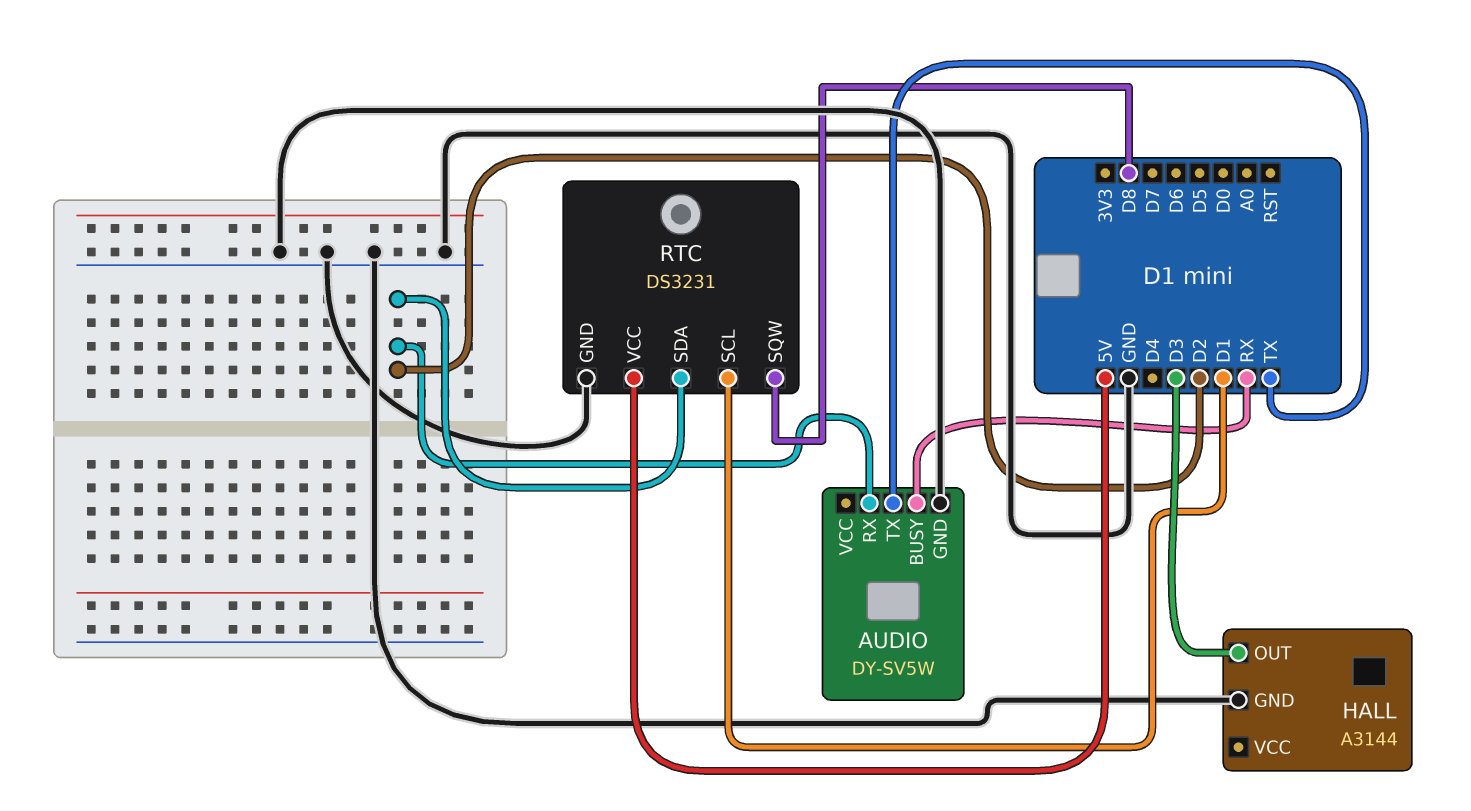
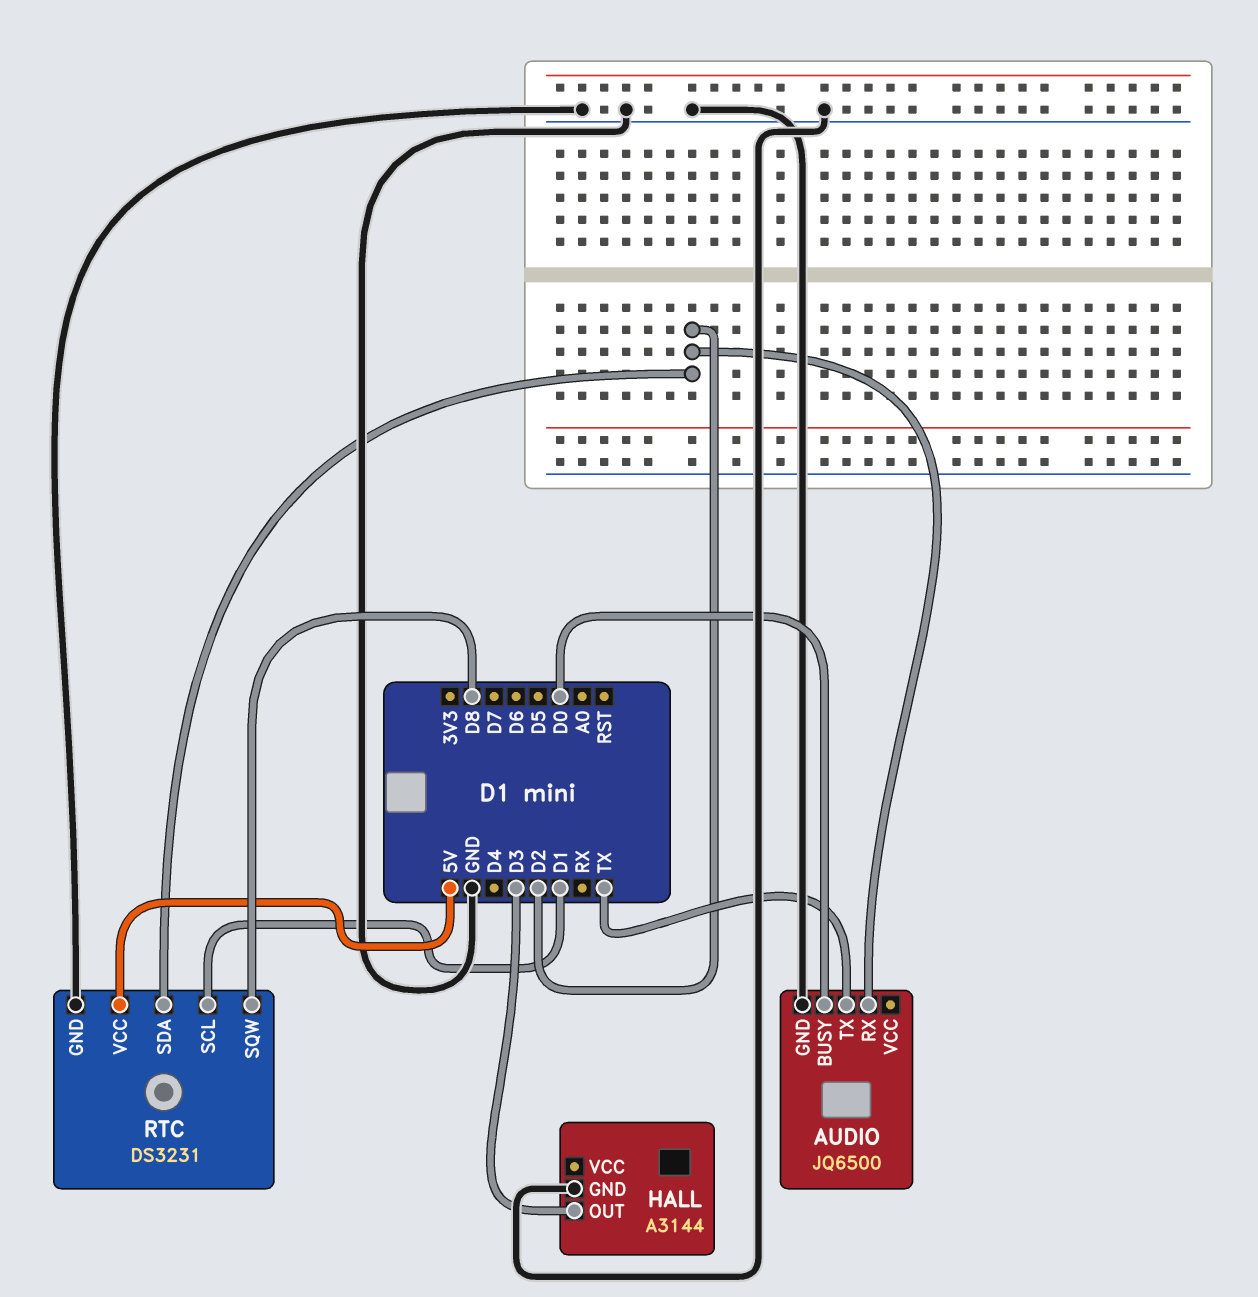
AUDIO: DY-SV5W -> JQ6500
AUDIO pin BUSY: RX -> D0

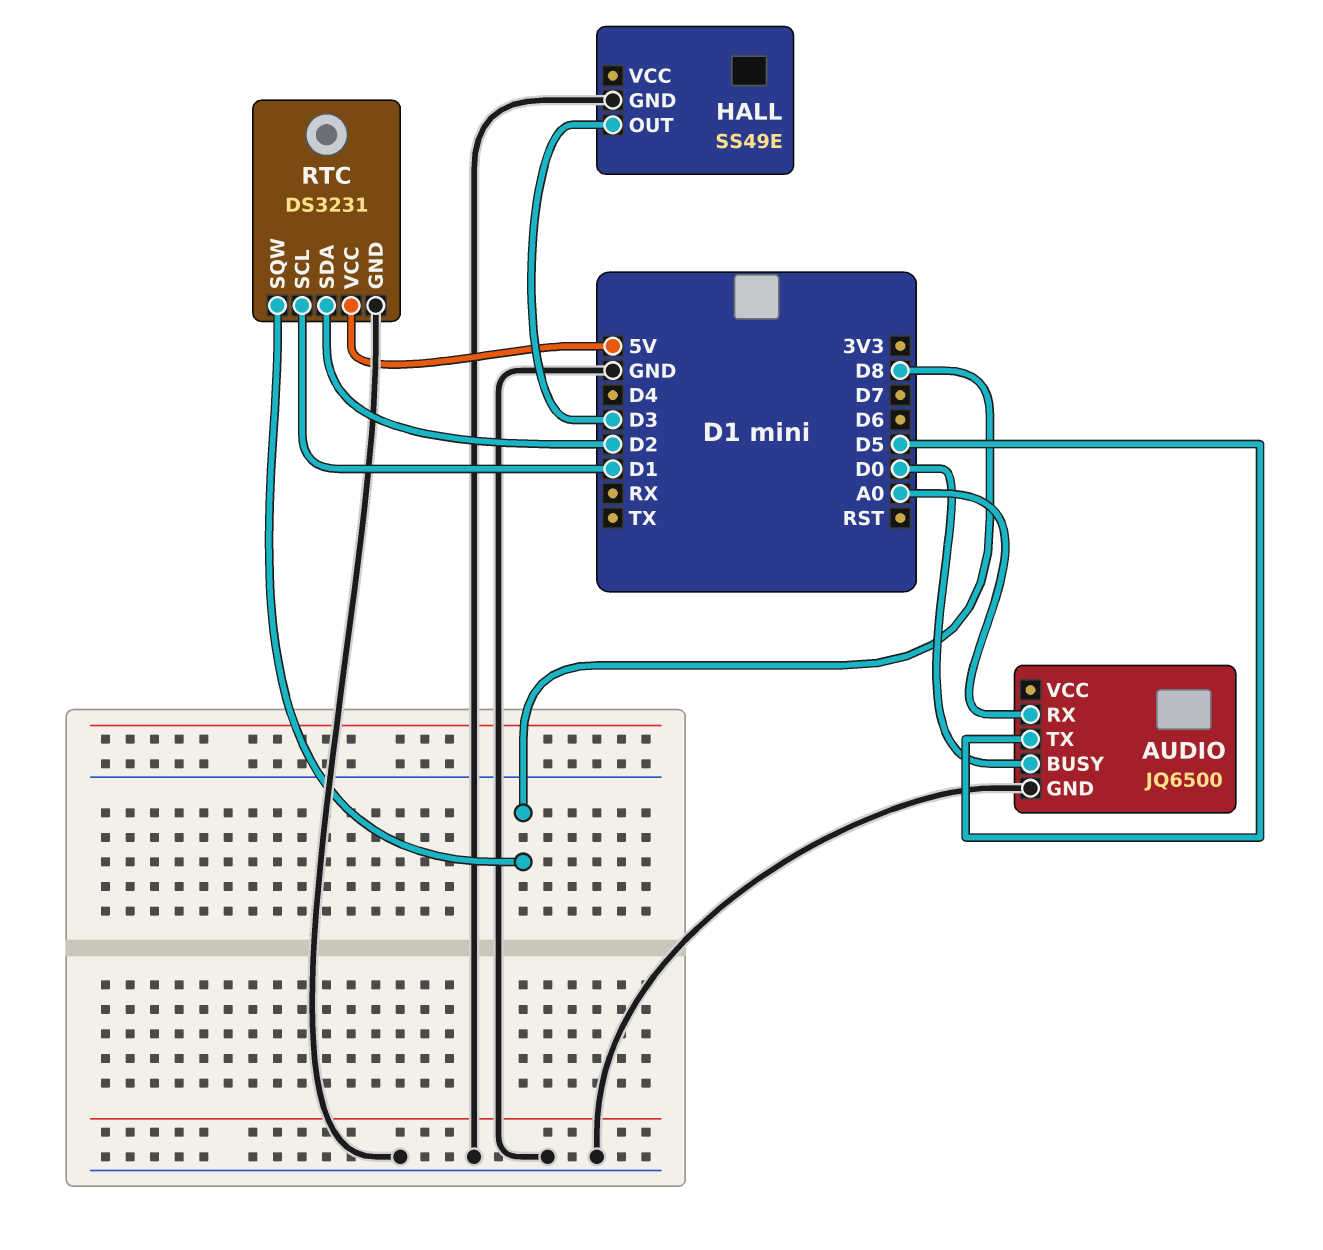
AUDIO pin RX: D2 -> A0
AUDIO pin TX: TX -> D5
HALL: A3144 -> SS49E

